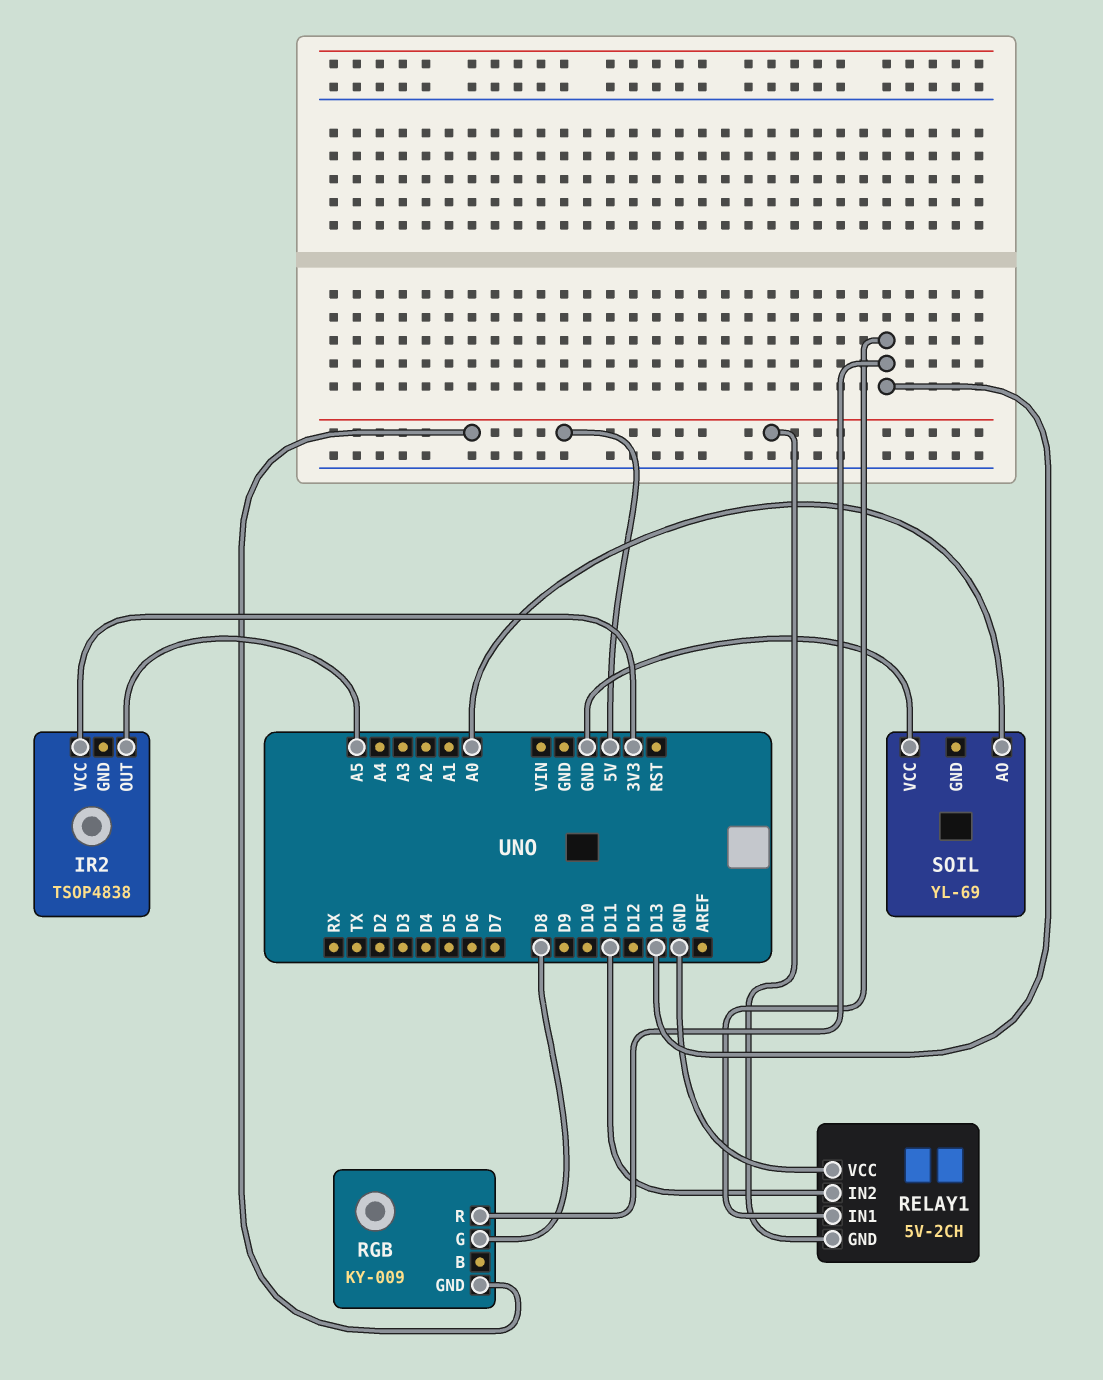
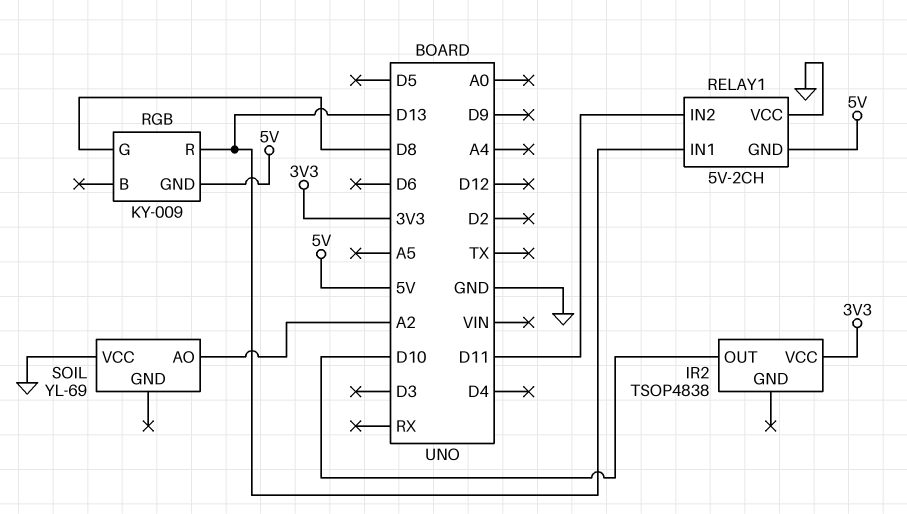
IR2 pin OUT: A5 -> D10
SOIL pin AO: A0 -> A2

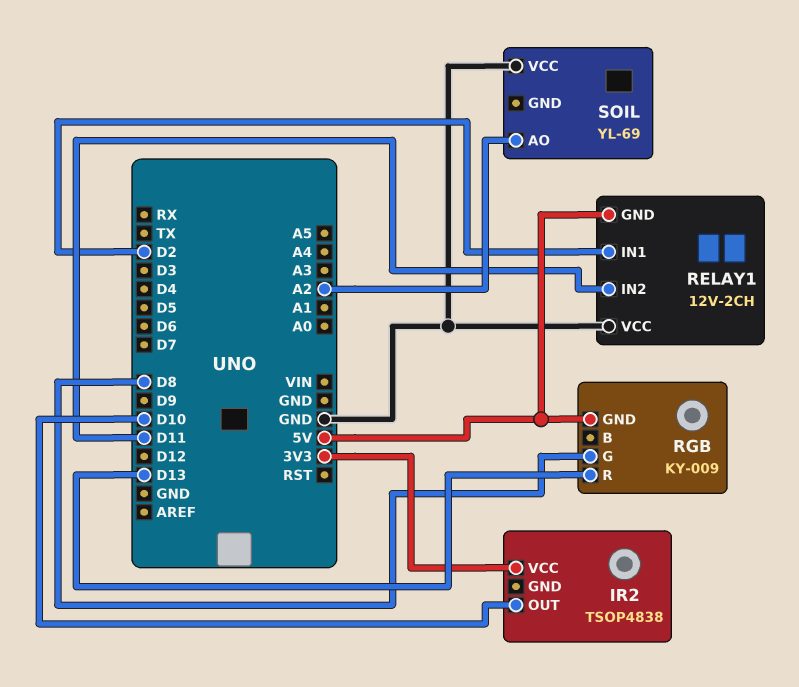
RELAY1: 5V-2CH -> 12V-2CH
RELAY1 pin IN1: D13 -> D2

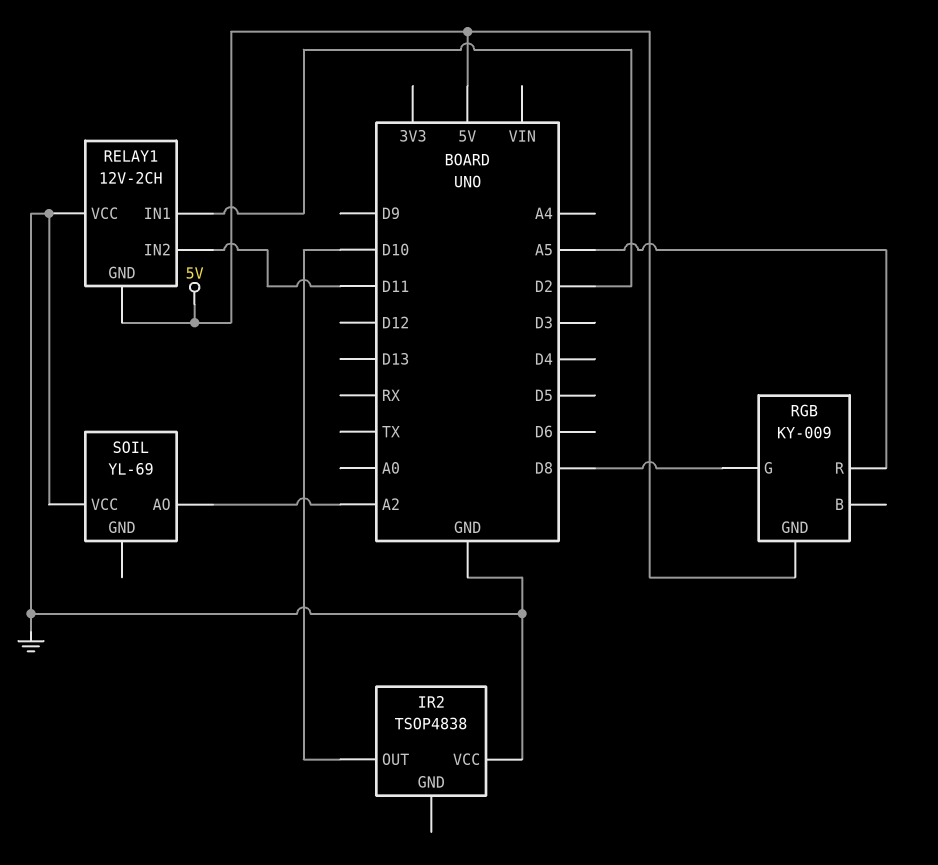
IR2 pin VCC: 3V3 -> GND
RGB pin R: D13 -> A5

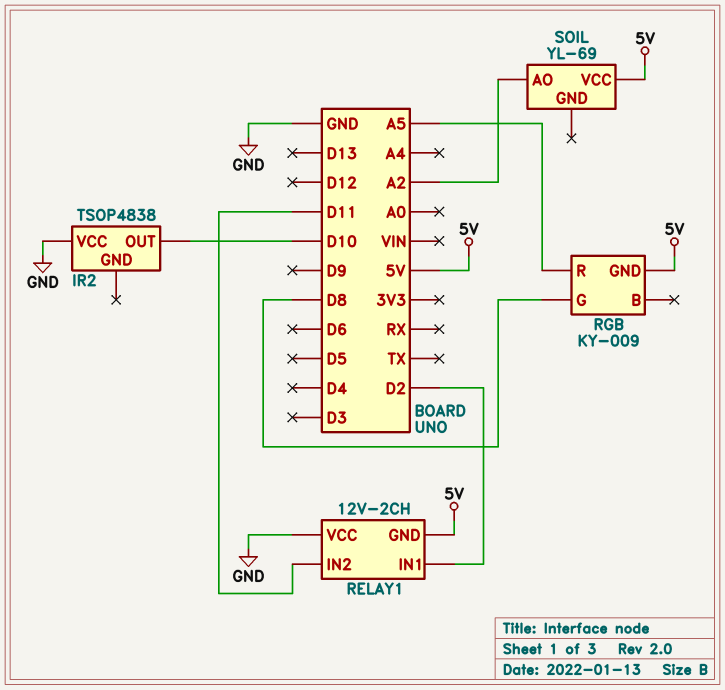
SOIL pin VCC: GND -> 5V

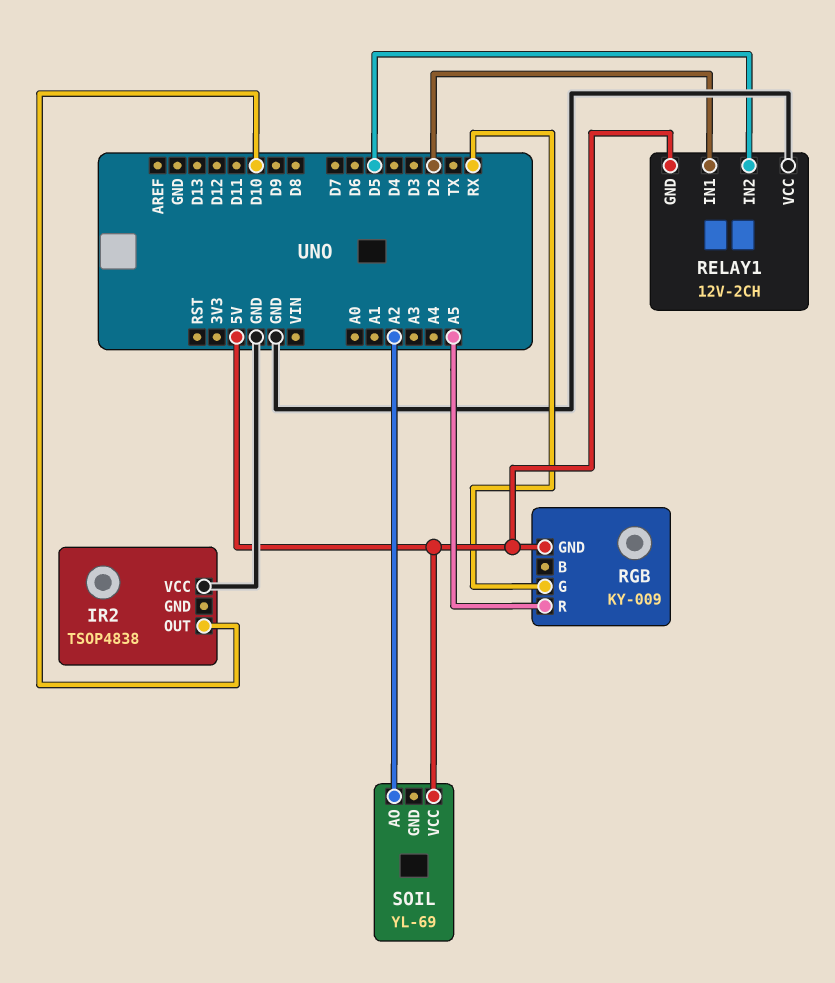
RELAY1 pin IN2: D11 -> D5
RGB pin G: D8 -> RX

